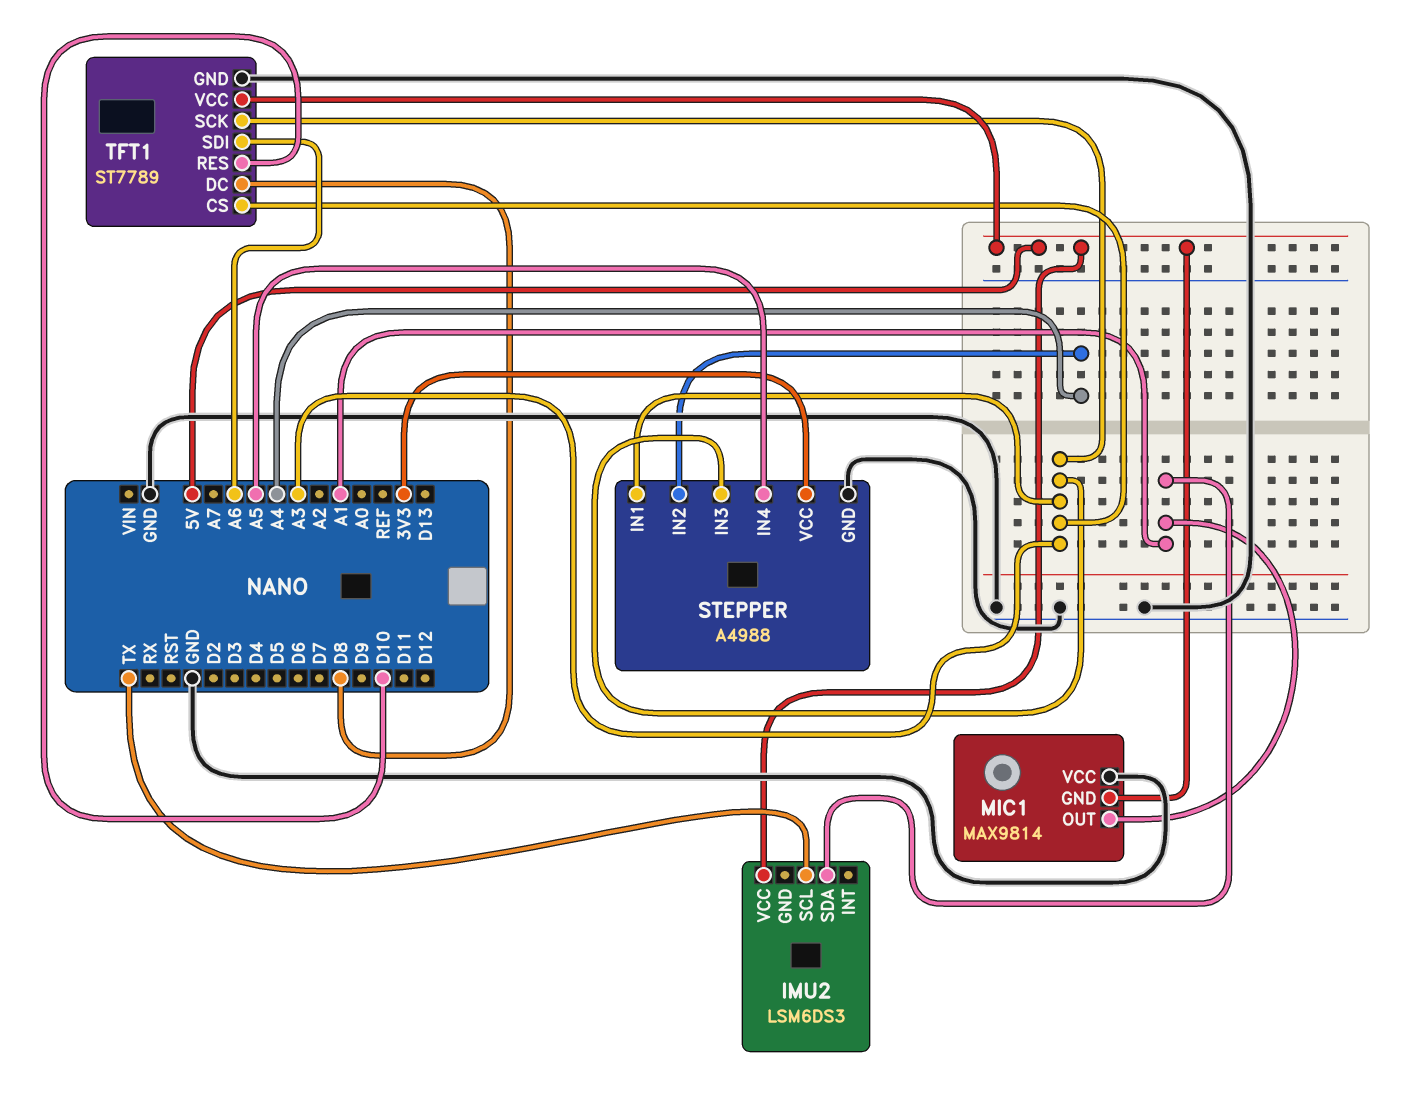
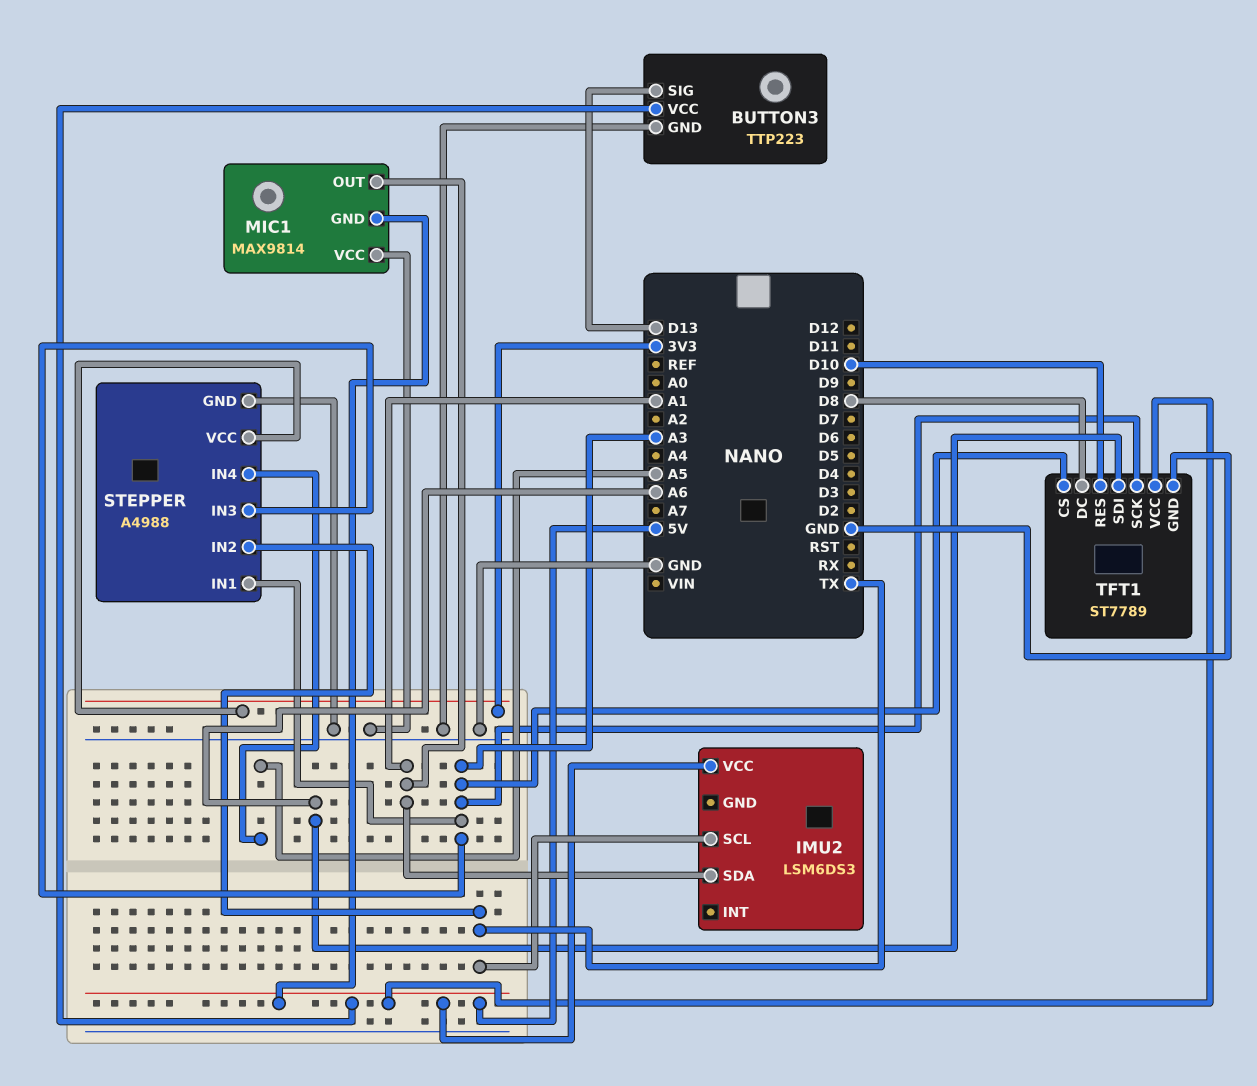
BUTTON3: none -> TTP223
BUTTON3 pin GND: none -> GND
BUTTON3 pin SIG: none -> D13
BUTTON3 pin VCC: none -> 5V
STEPPER pin IN2: A4 -> TX

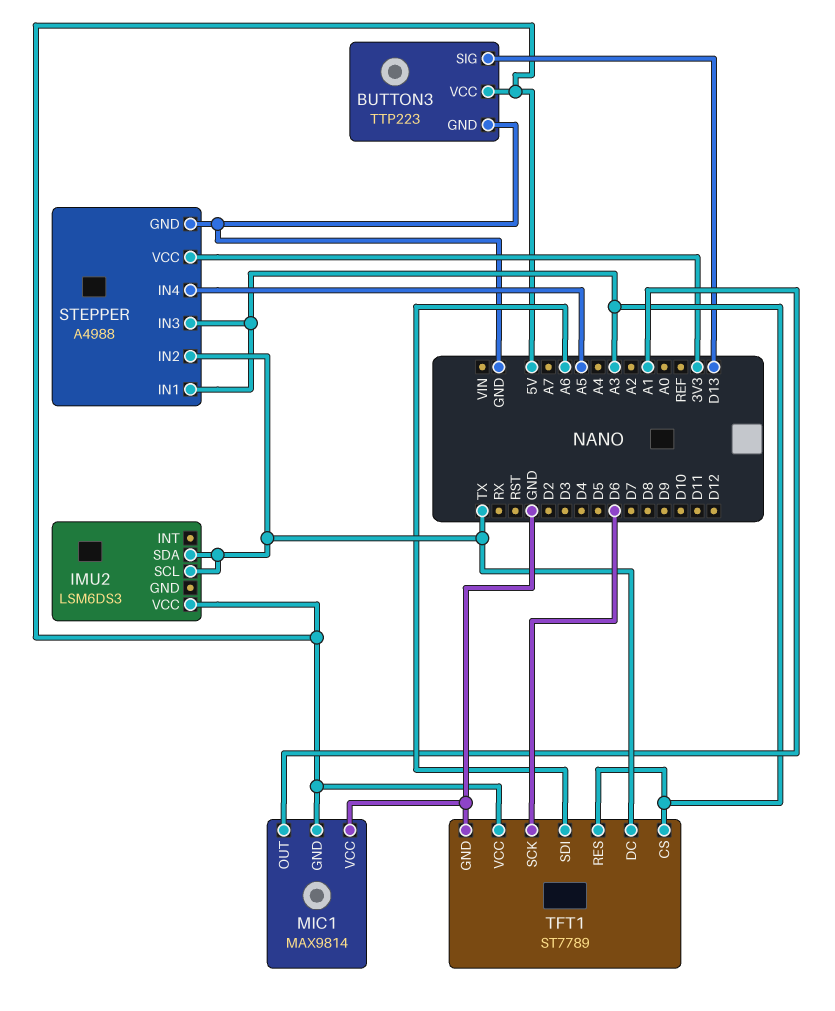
IMU2 pin SDA: A1 -> TX
TFT1 pin DC: D8 -> TX
TFT1 pin RES: D10 -> A3
TFT1 pin SCK: A3 -> D6

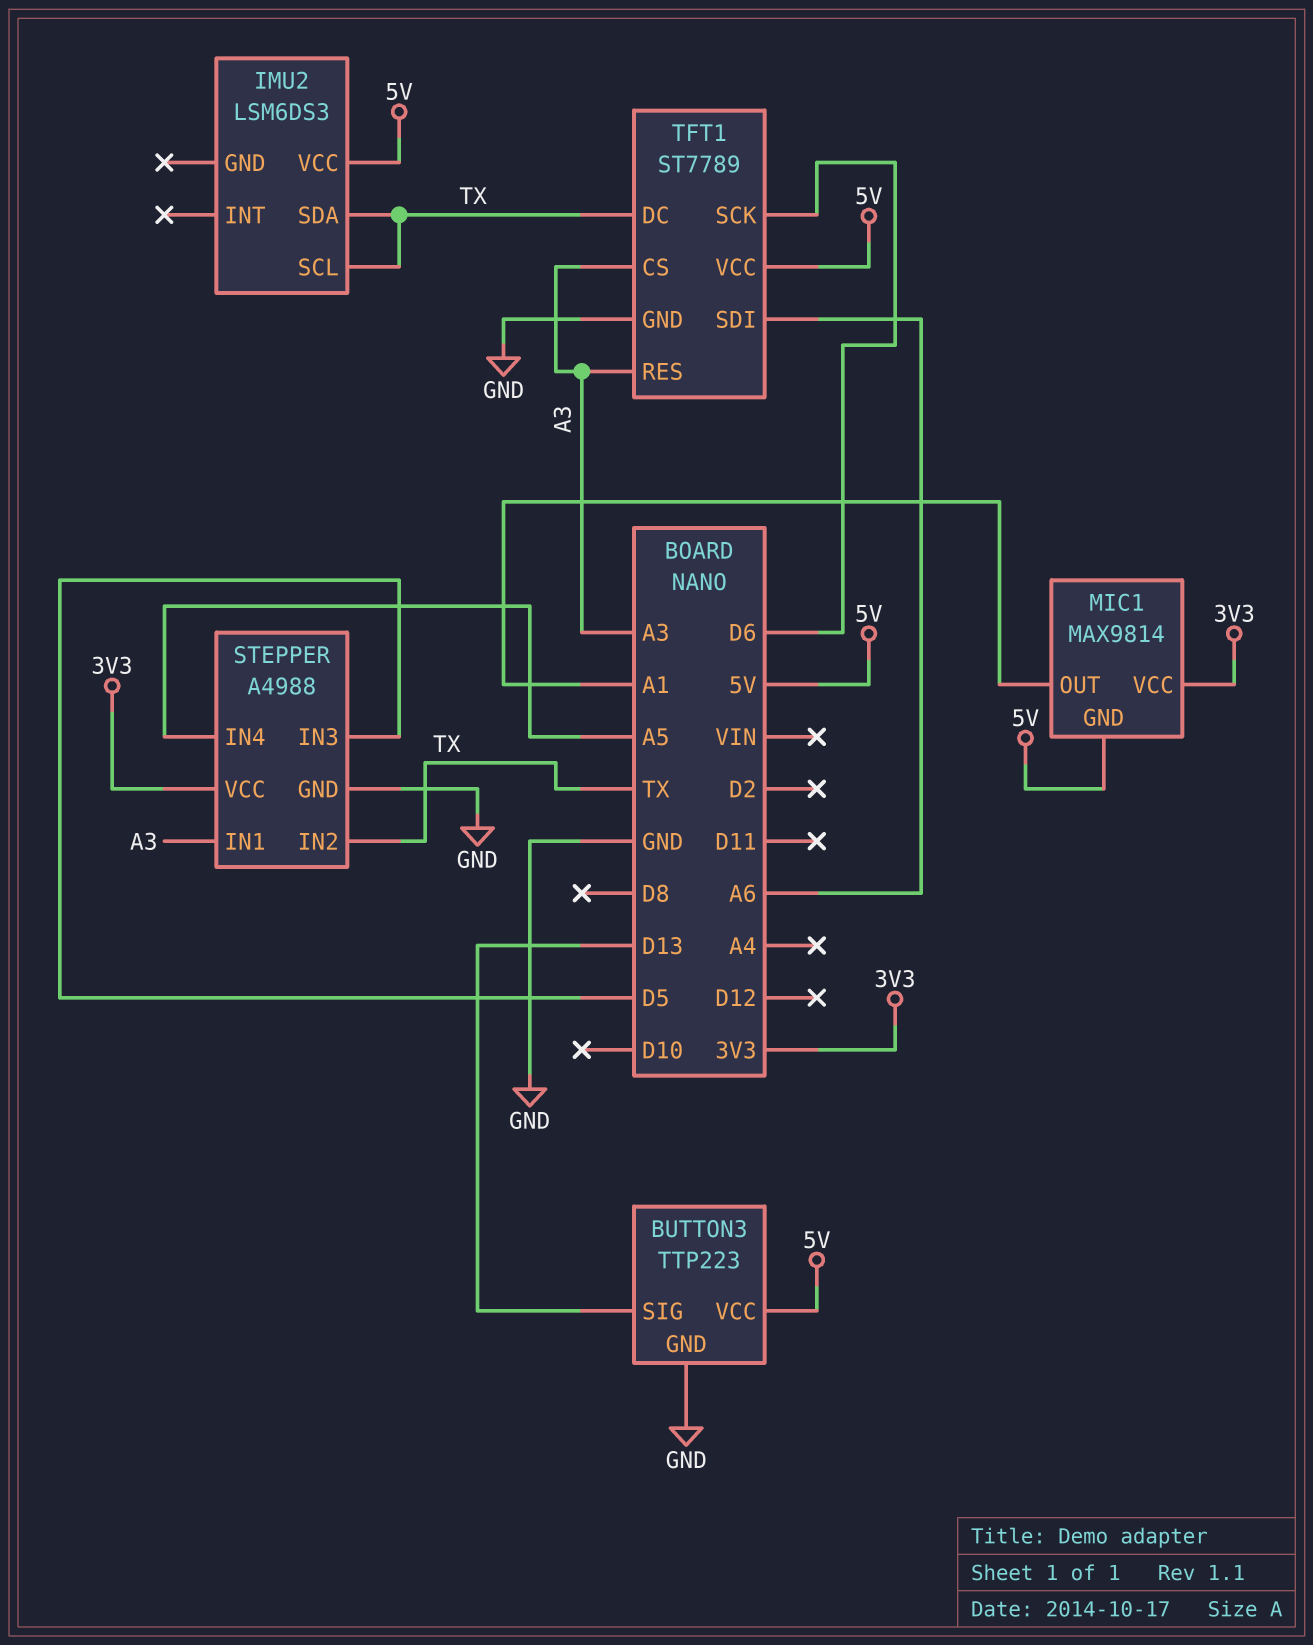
MIC1 pin VCC: GND -> 3V3
STEPPER pin IN3: A3 -> D5

